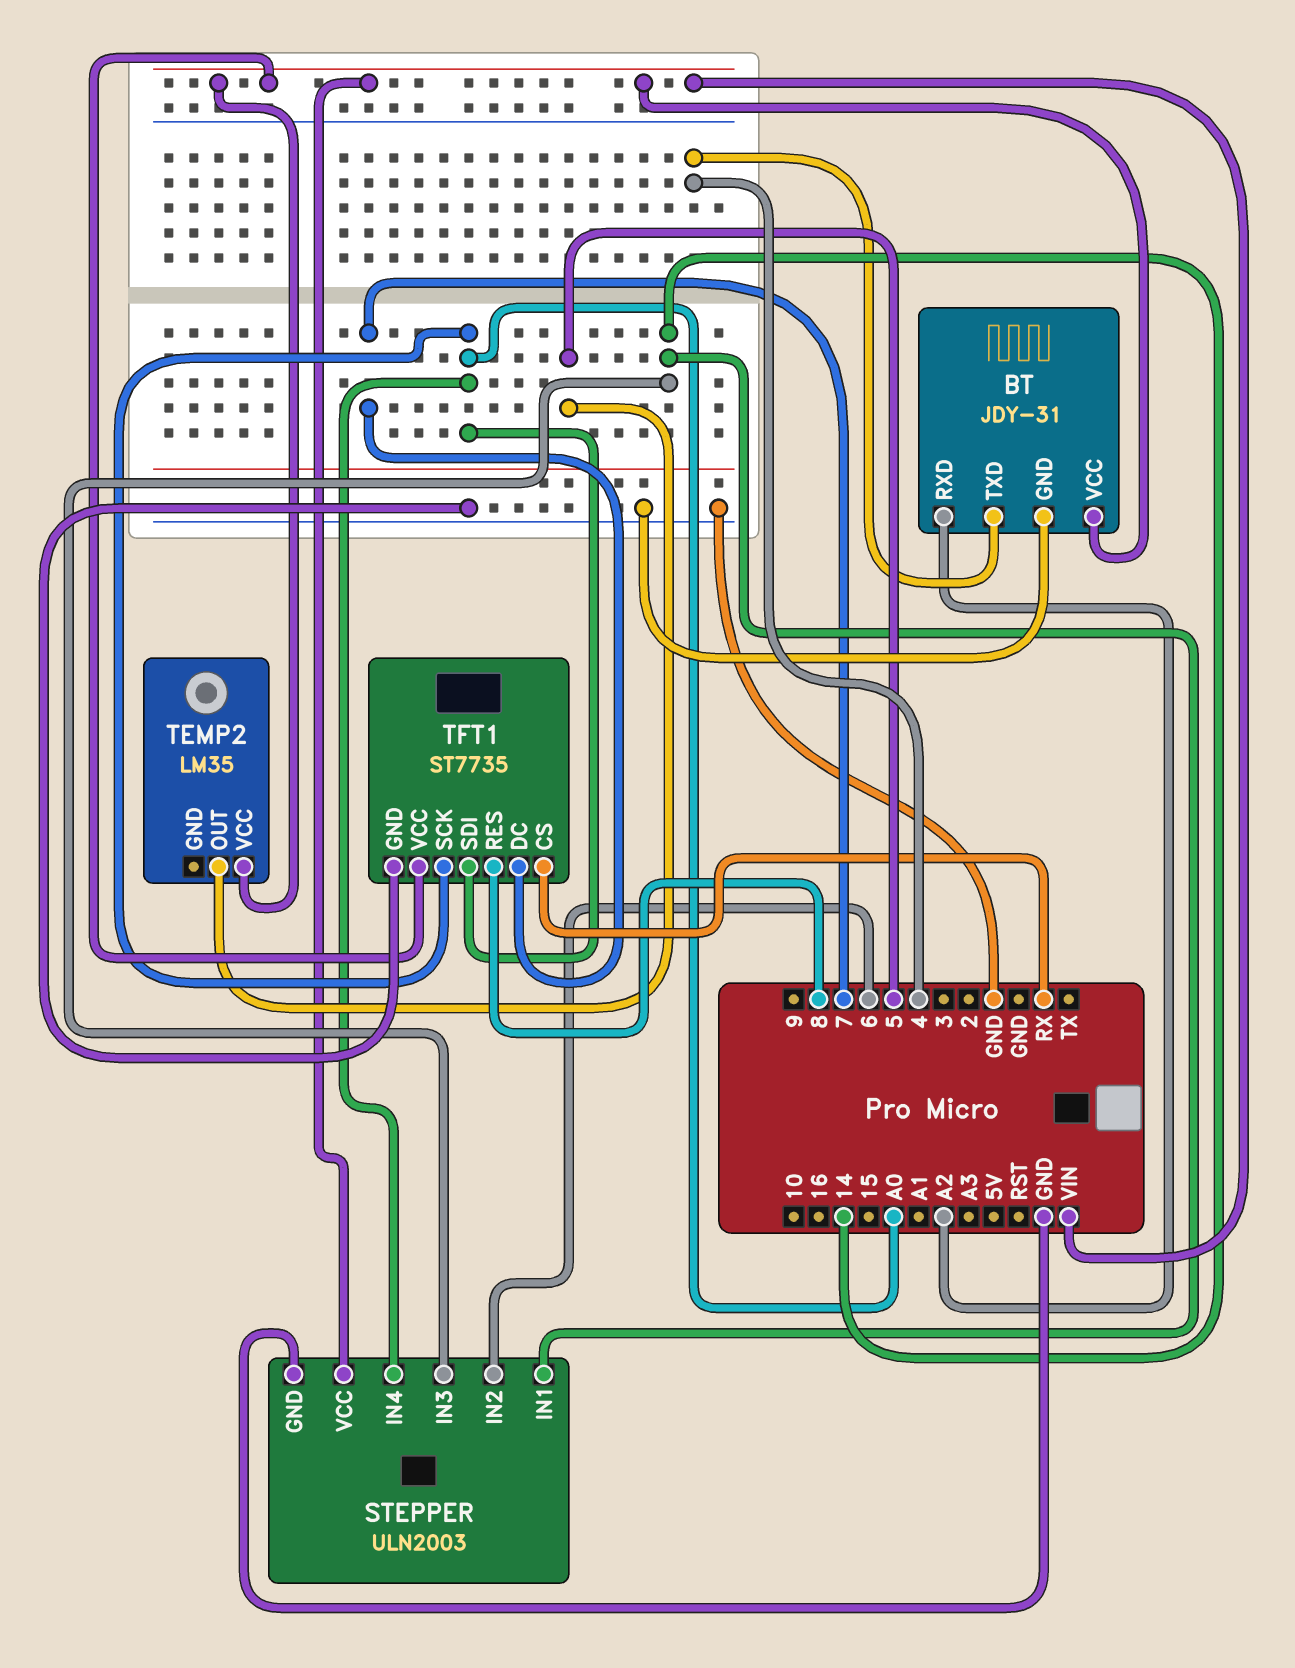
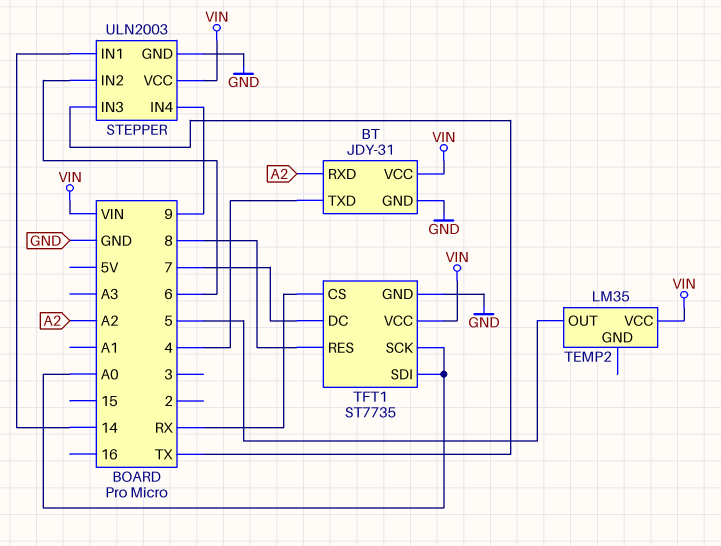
STEPPER pin IN3: 14 -> TX
STEPPER pin IN4: A0 -> 9

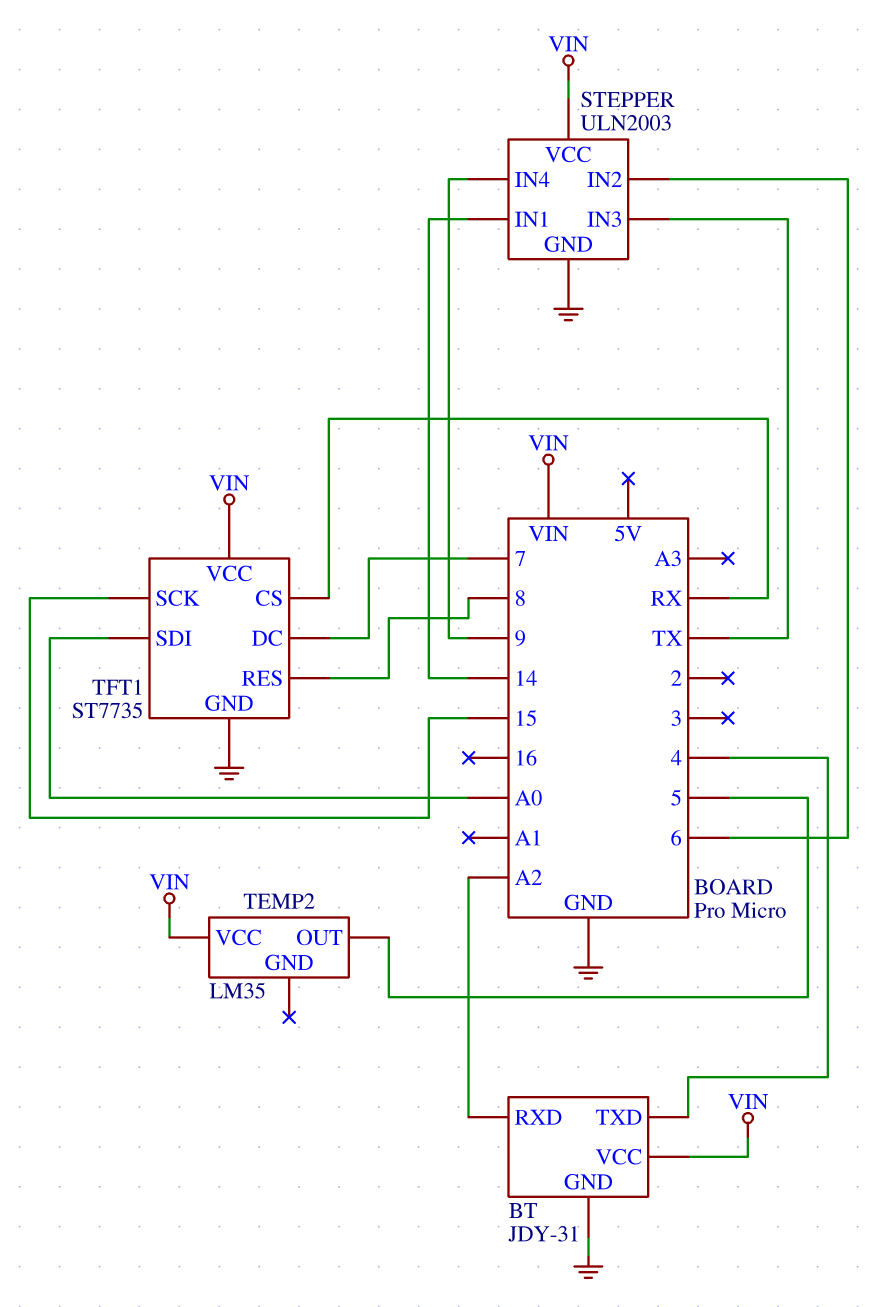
TFT1 pin SCK: A0 -> 15

